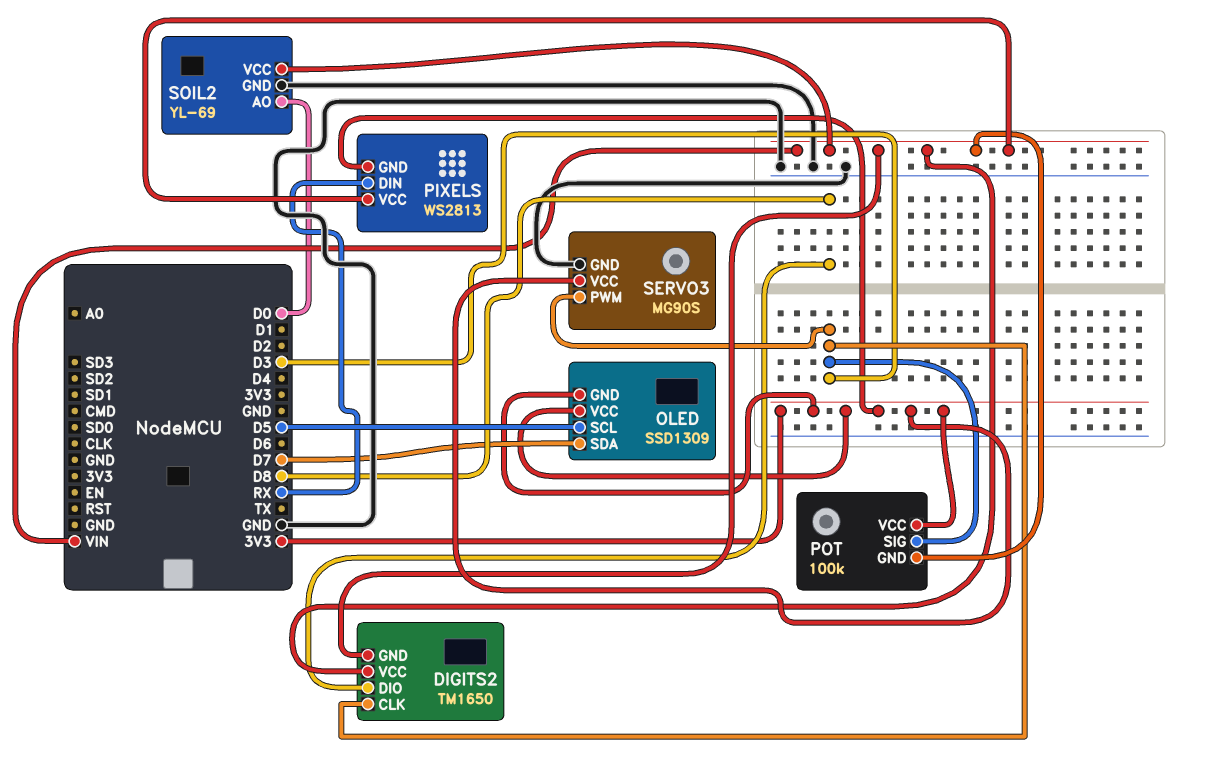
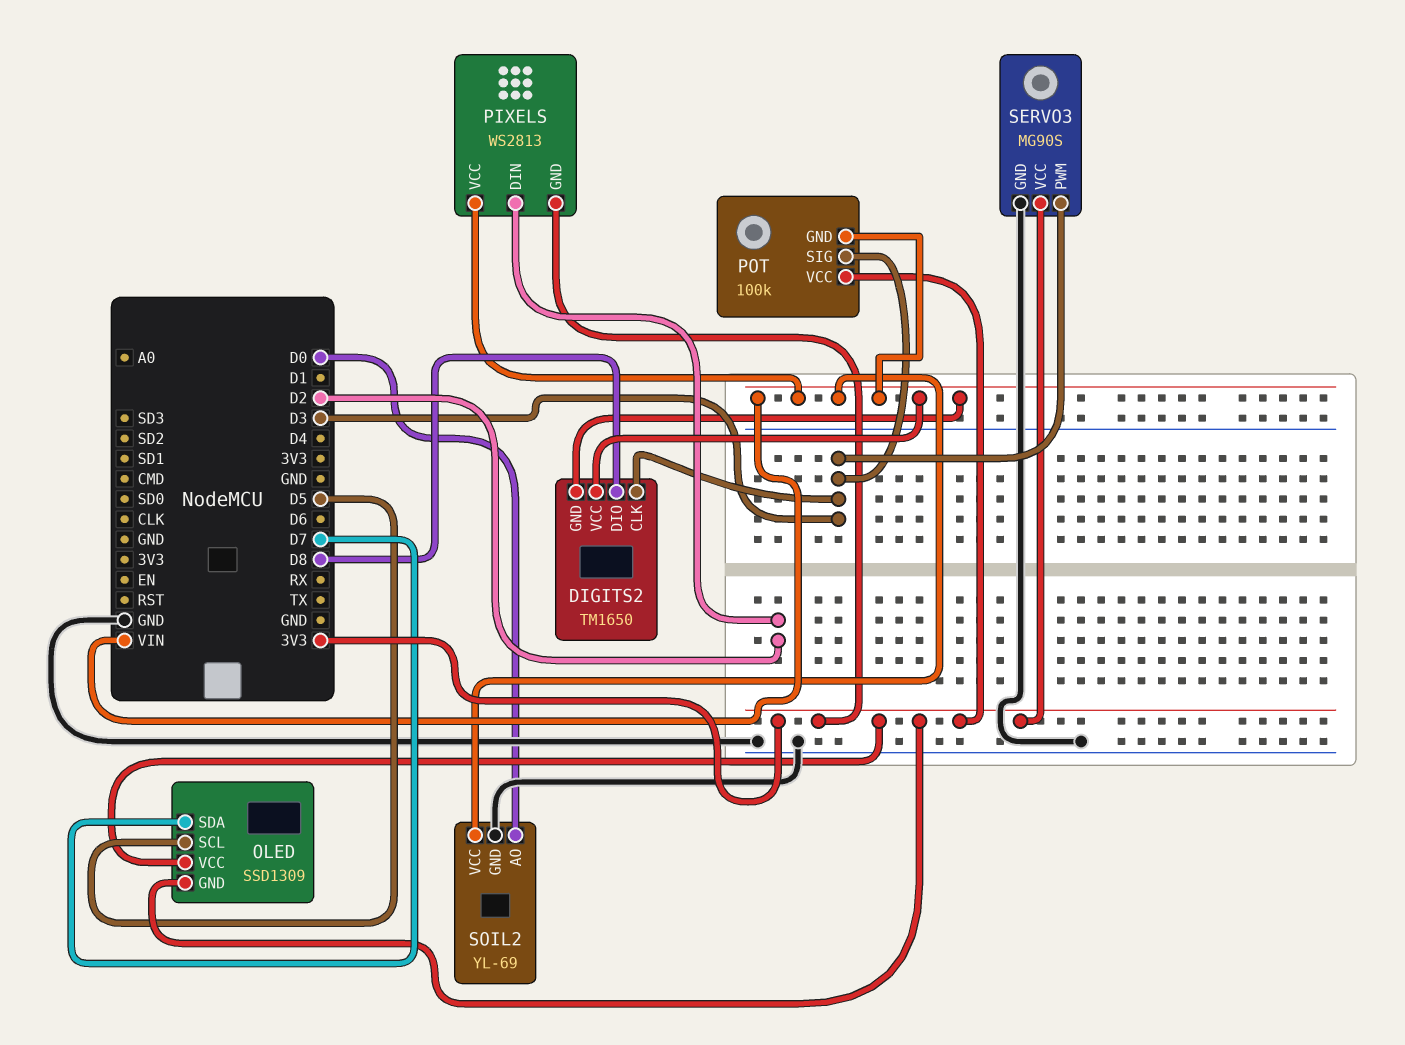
PIXELS pin DIN: RX -> D2

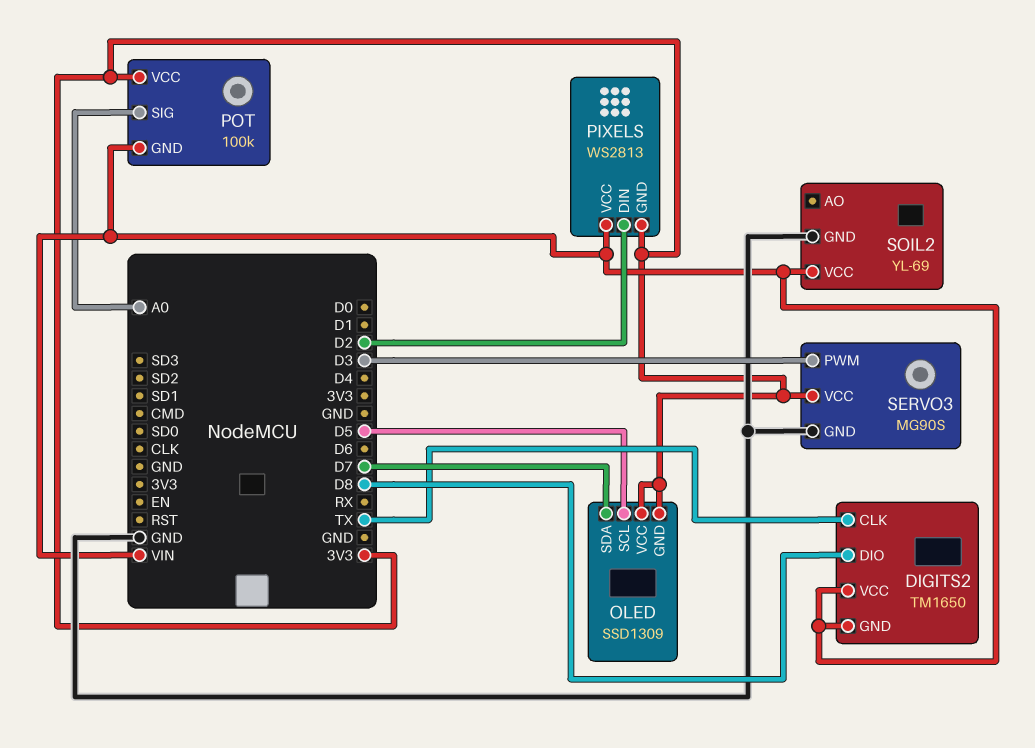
DIGITS2 pin CLK: D3 -> TX
POT pin SIG: D3 -> A0
SOIL2 pin AO: D0 -> none

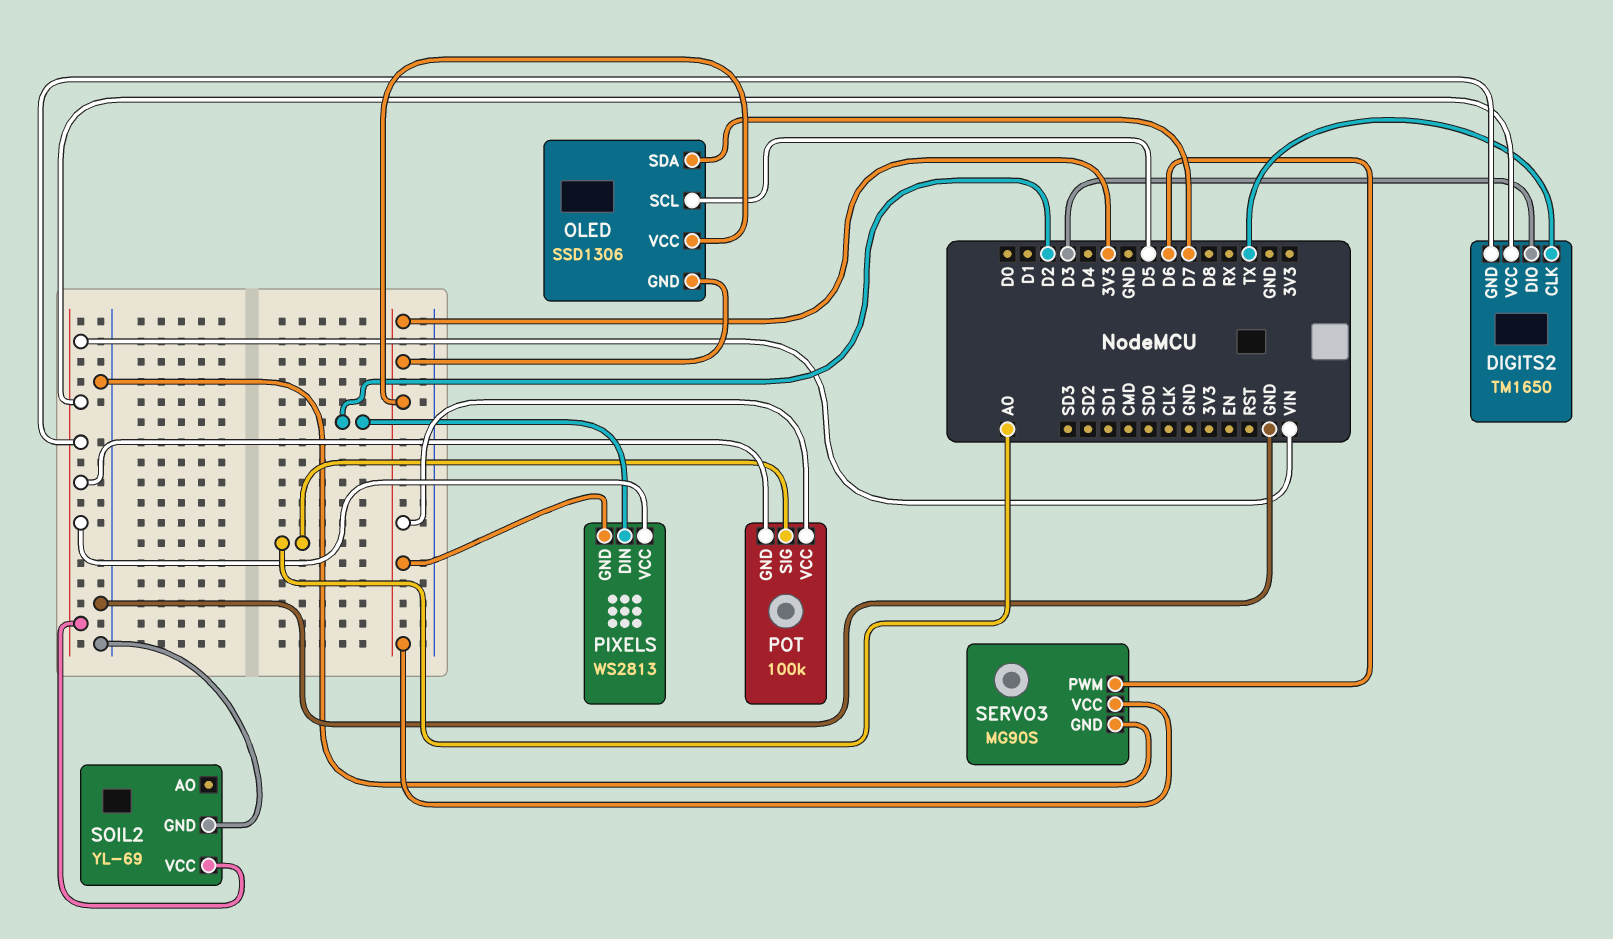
DIGITS2 pin DIO: D8 -> D3
OLED: SSD1309 -> SSD1306
SERVO3 pin PWM: D3 -> D6

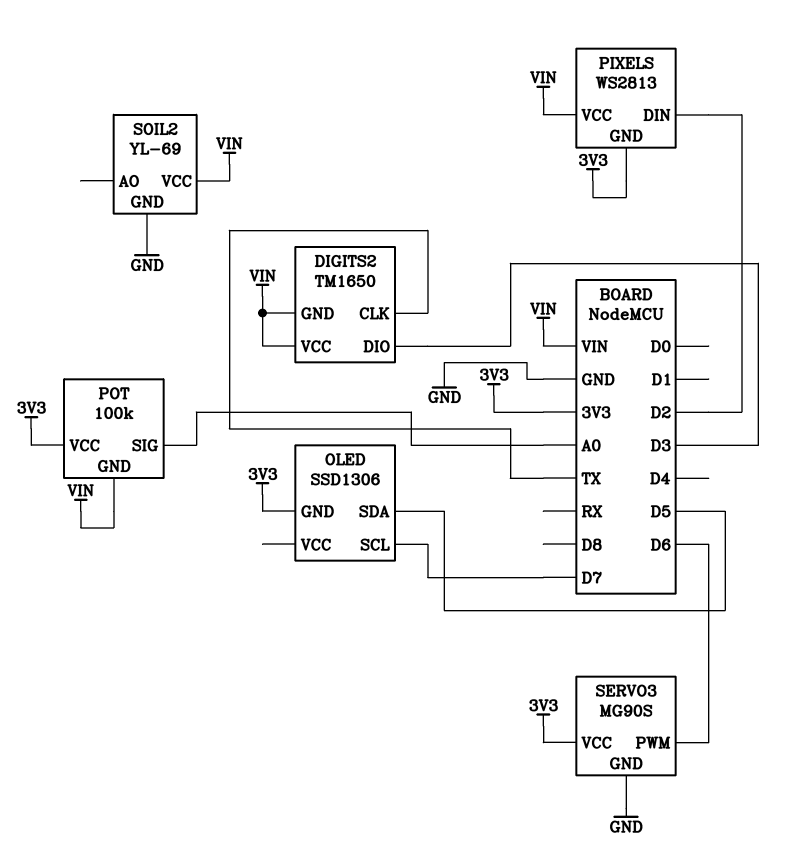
OLED pin SCL: D5 -> D7
OLED pin SDA: D7 -> D5
OLED pin VCC: 3V3 -> none

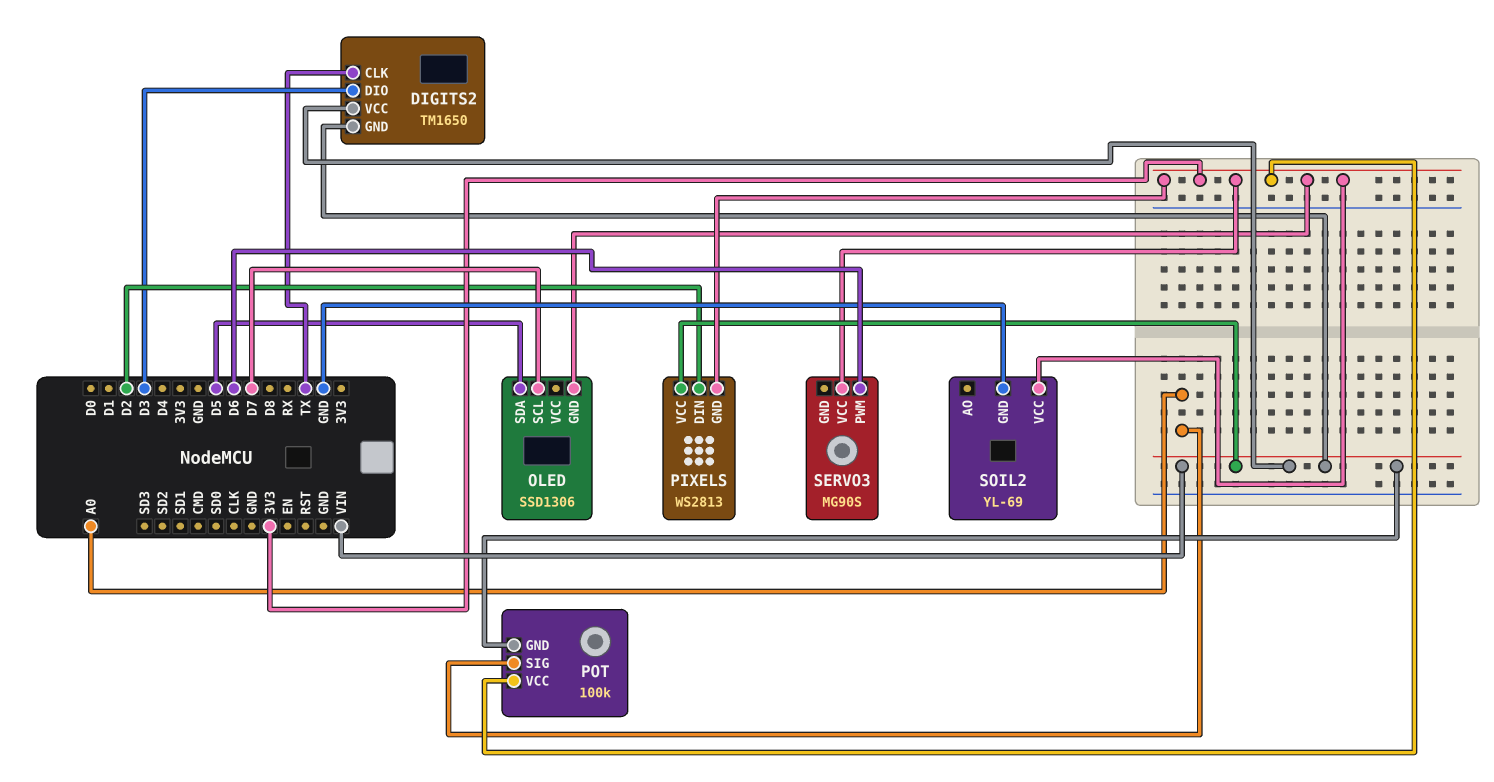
SERVO3 pin GND: GND -> none
SOIL2 pin VCC: VIN -> 3V3

